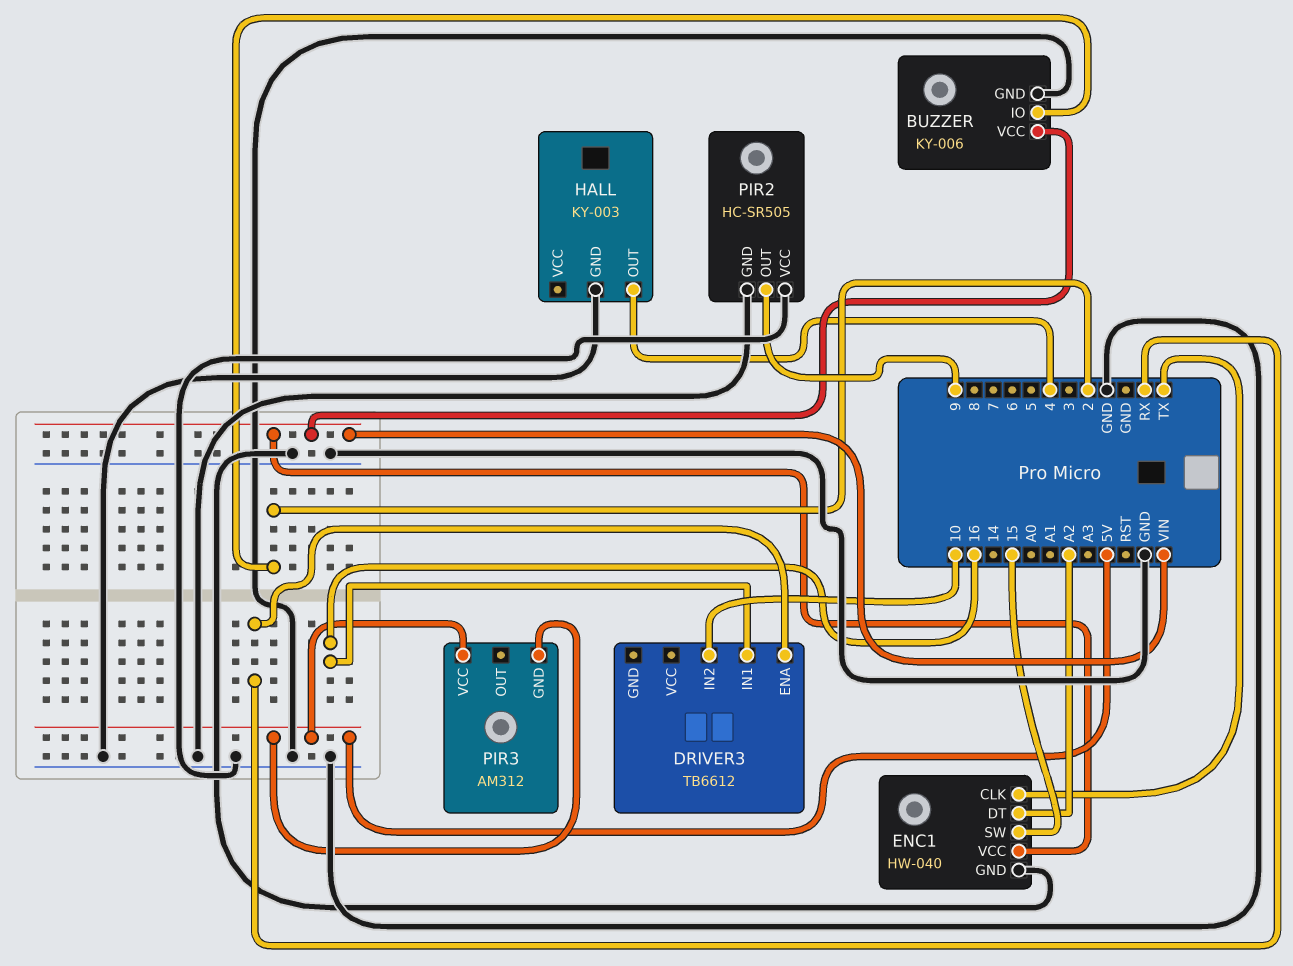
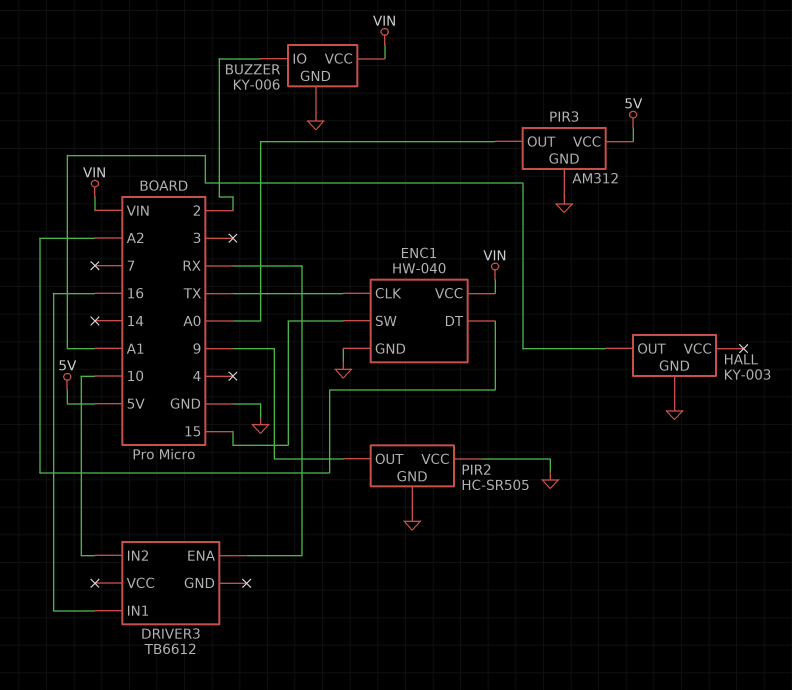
HALL pin OUT: 4 -> A1
PIR3 pin GND: 5V -> GND
PIR3 pin OUT: none -> A0

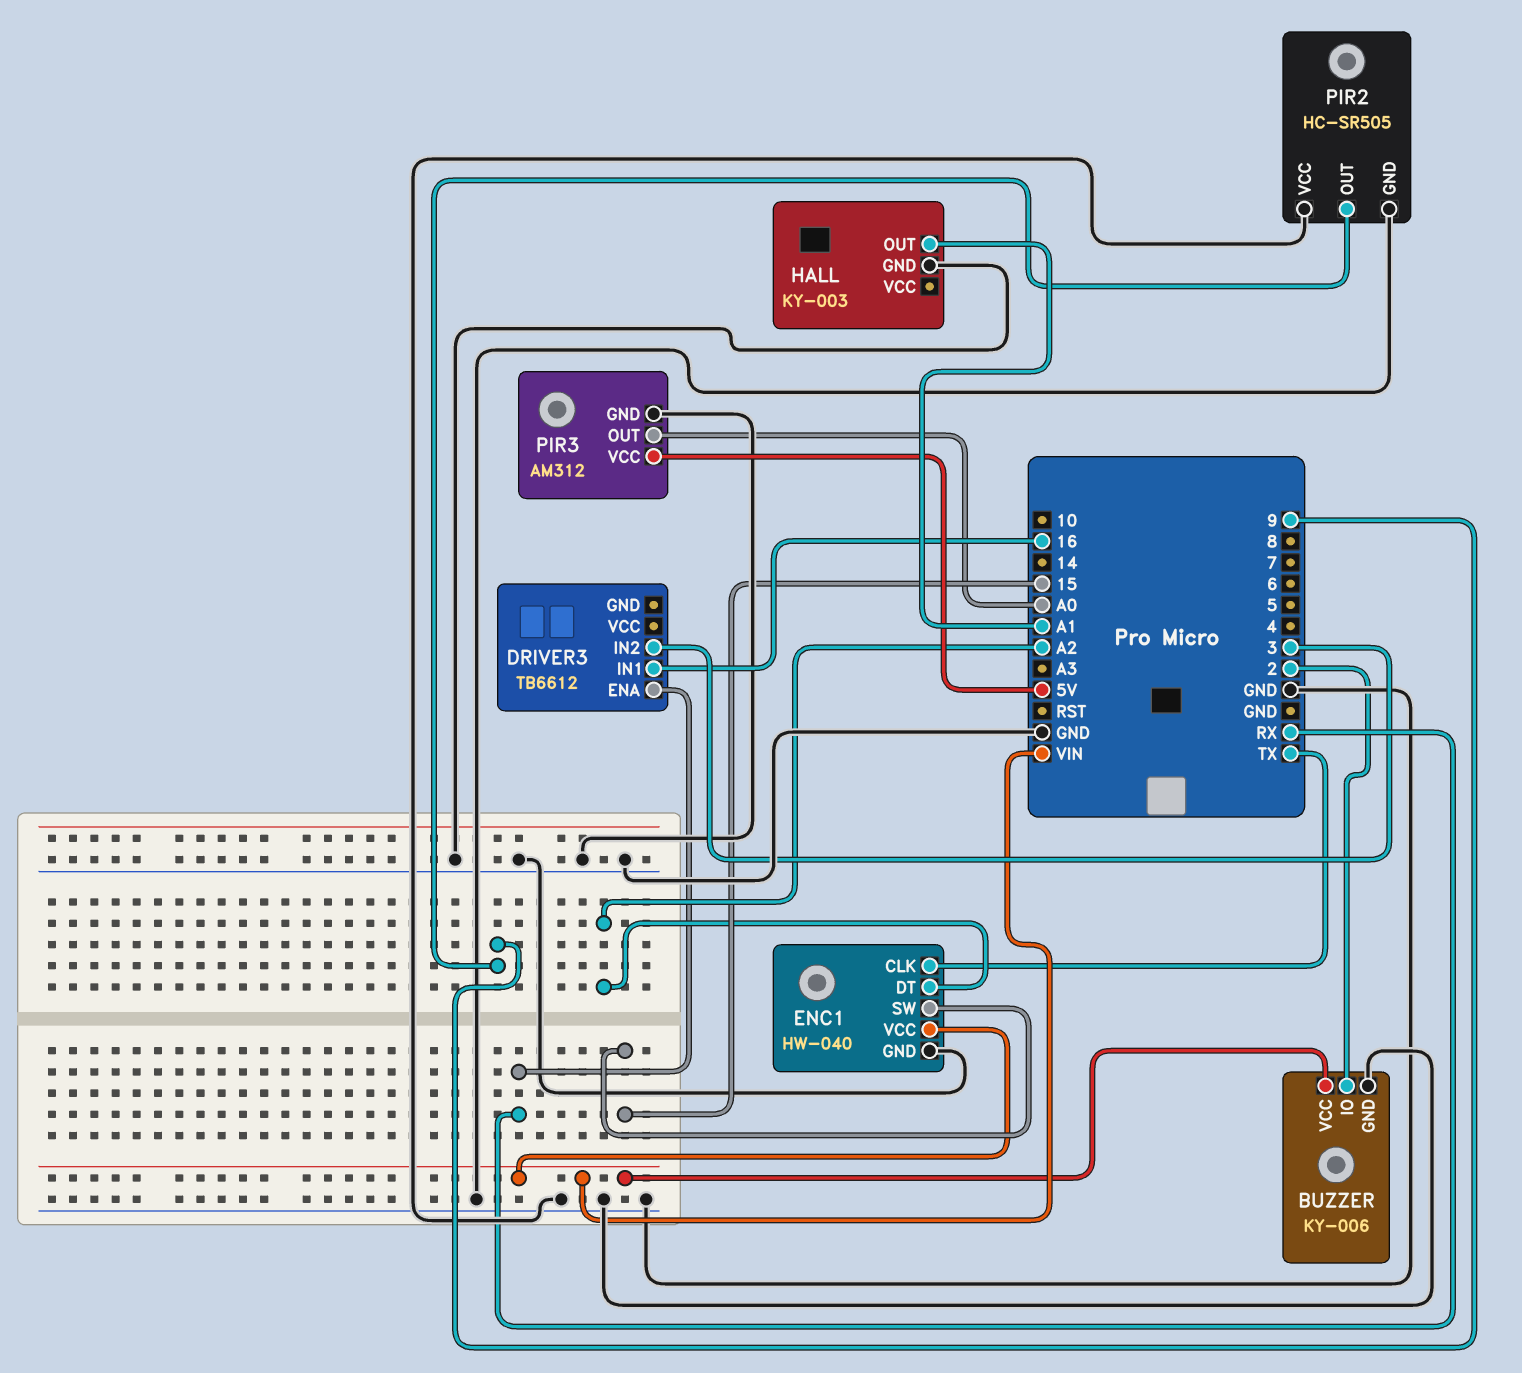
DRIVER3 pin IN2: 10 -> 3

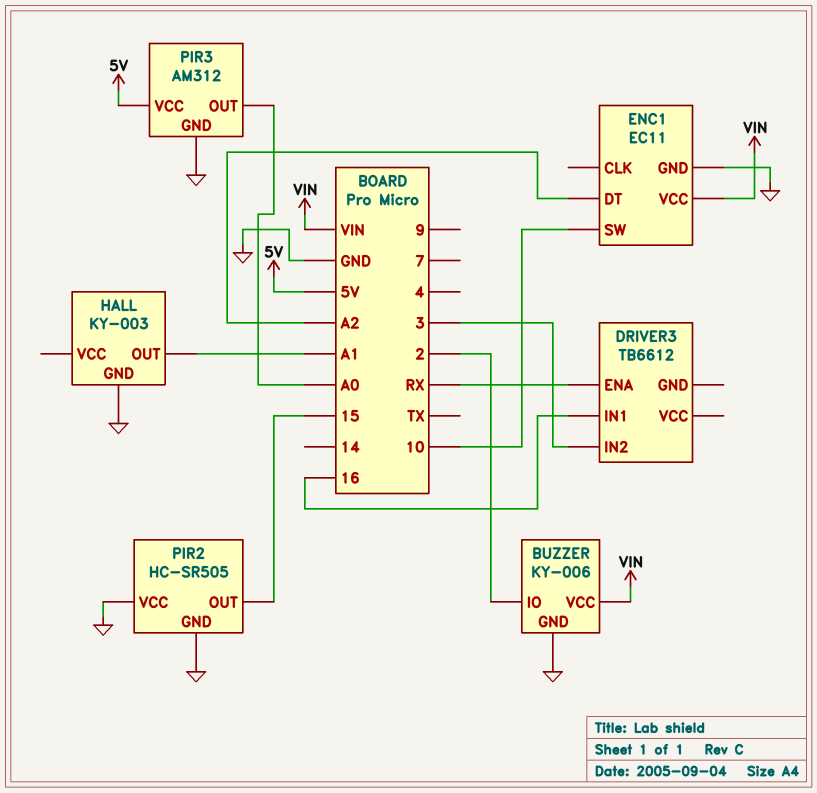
ENC1: HW-040 -> EC11
ENC1 pin CLK: TX -> none
ENC1 pin SW: 15 -> 10
PIR2 pin OUT: 9 -> 15

